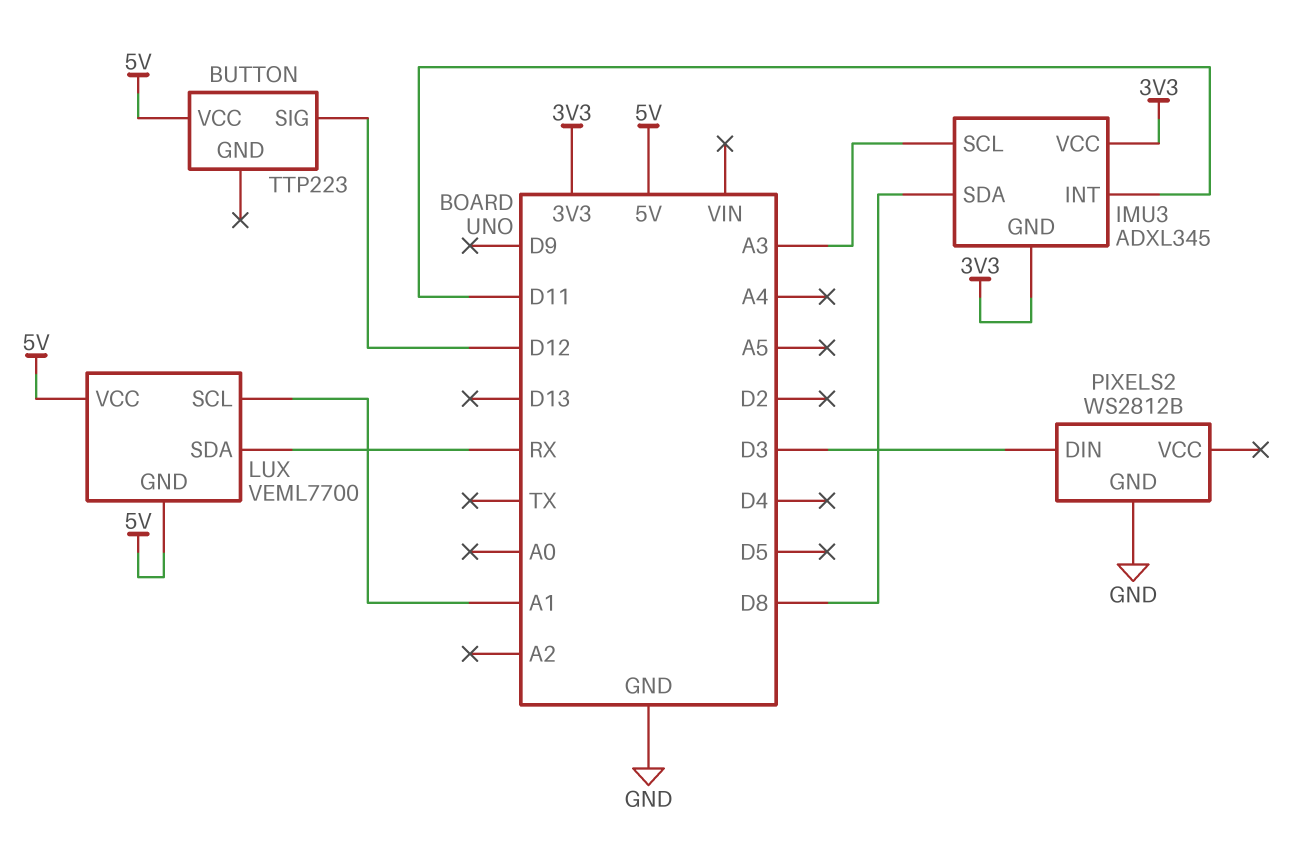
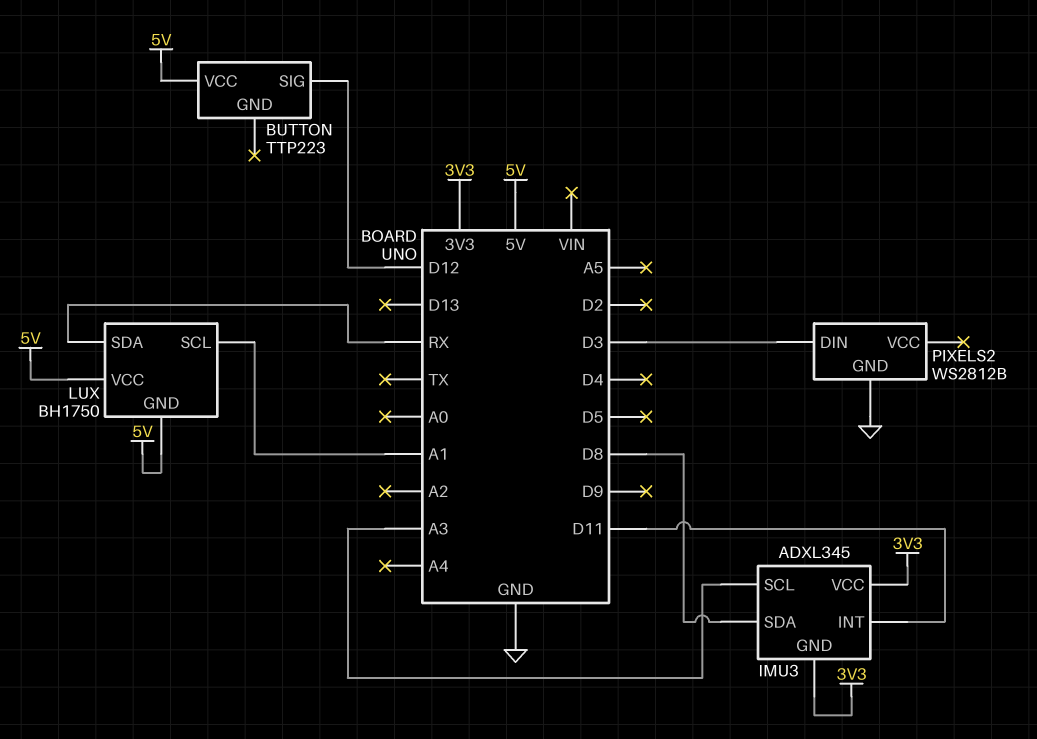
LUX: VEML7700 -> BH1750

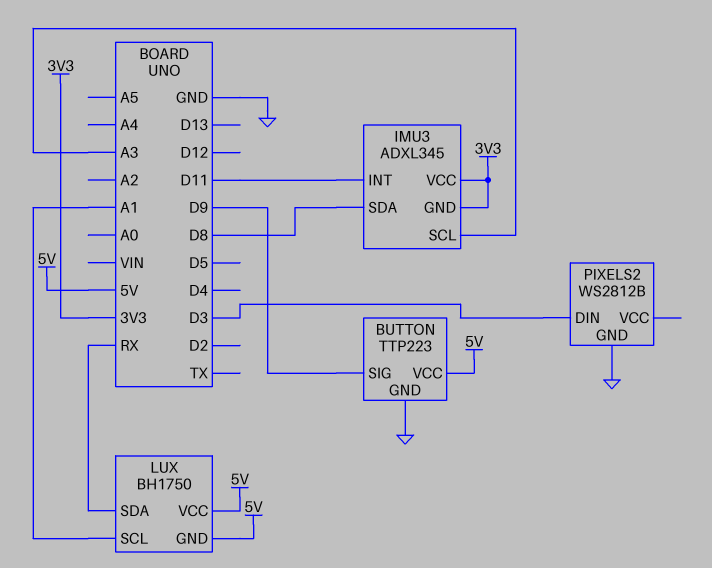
BUTTON pin GND: none -> GND
BUTTON pin SIG: D12 -> D9

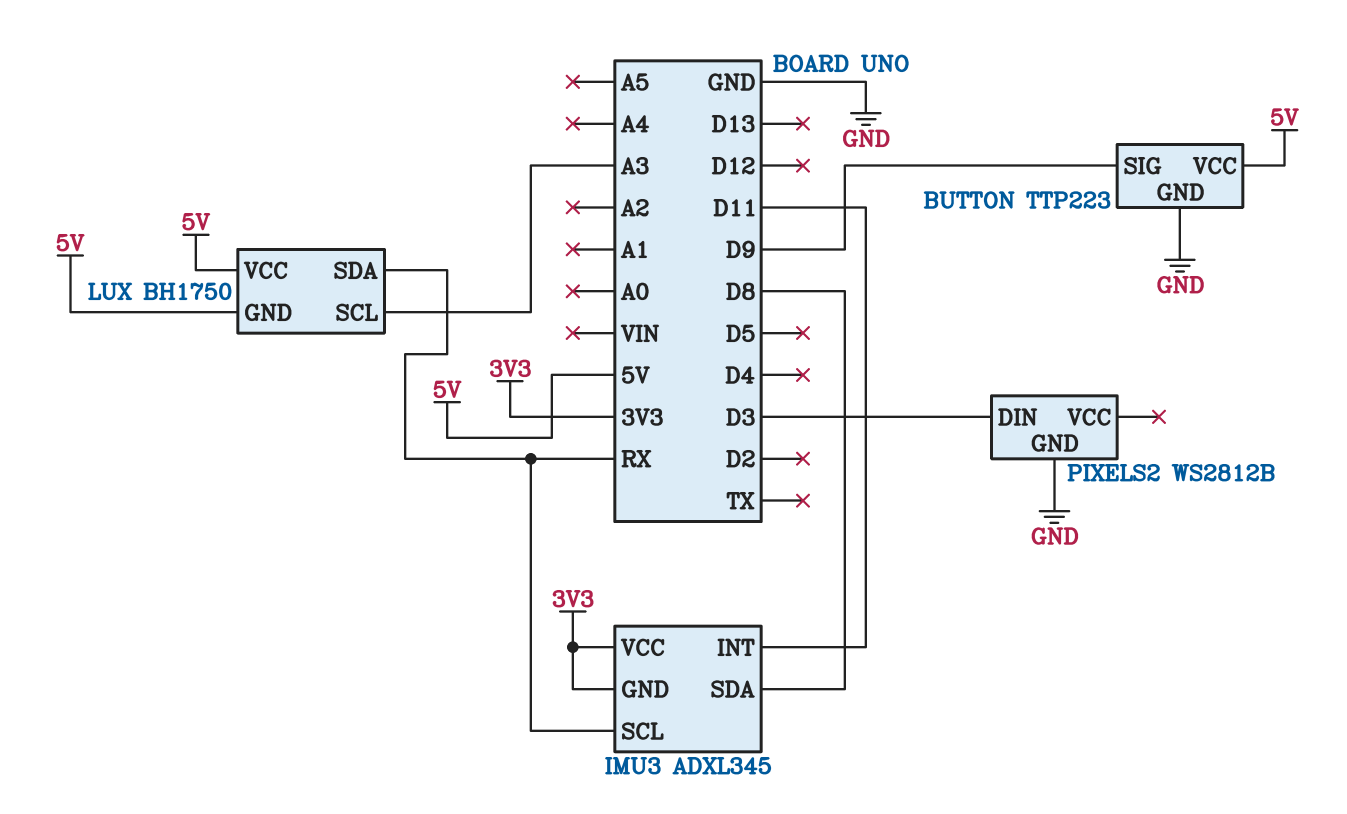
IMU3 pin SCL: A3 -> RX
LUX pin SCL: A1 -> A3

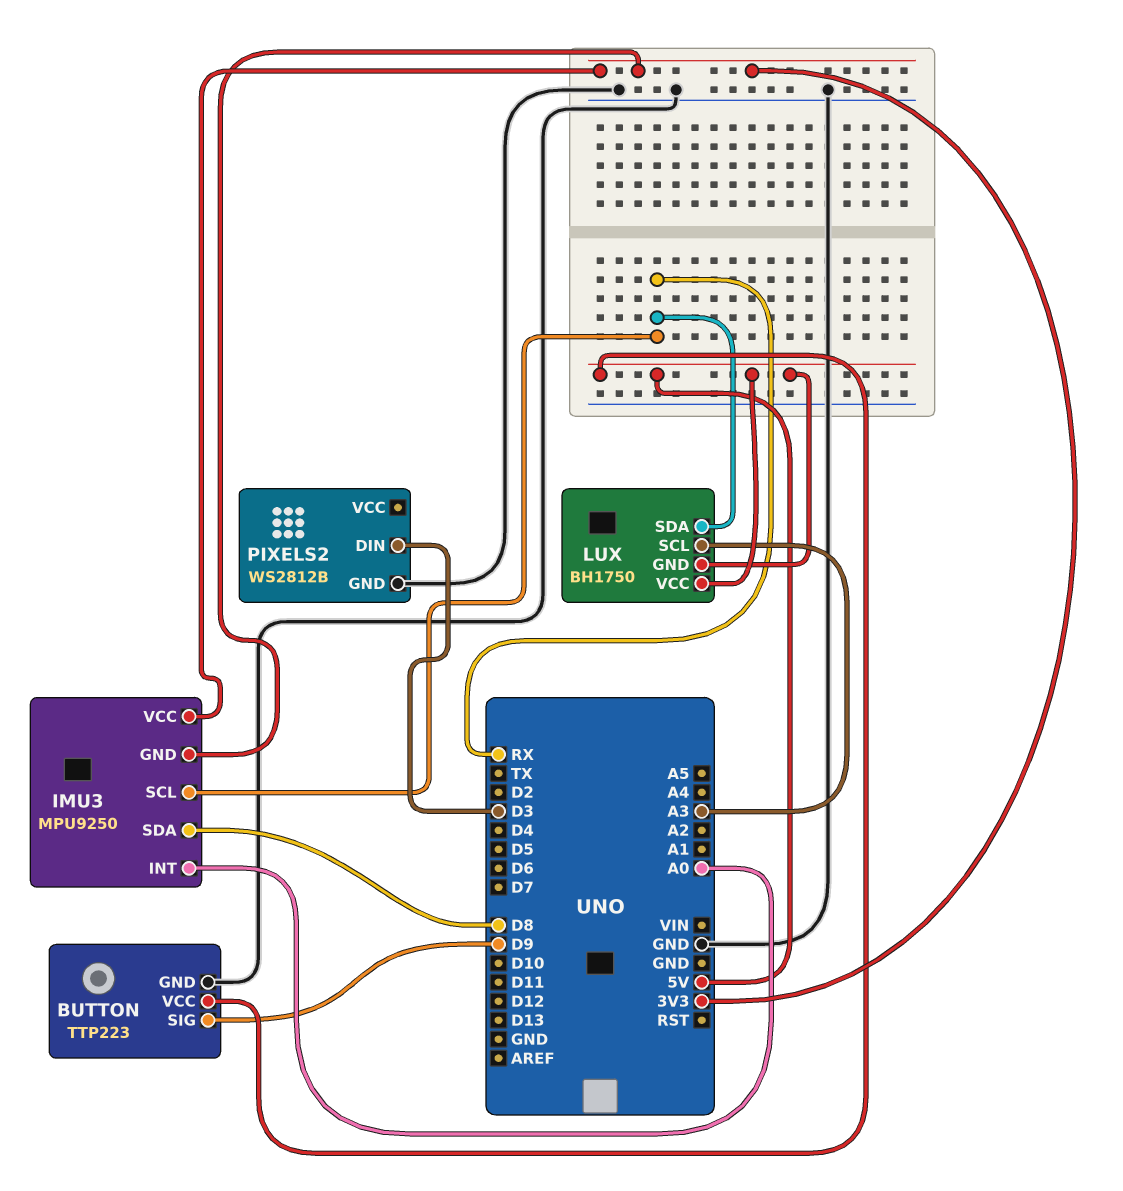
IMU3: ADXL345 -> MPU9250
IMU3 pin INT: D11 -> A0

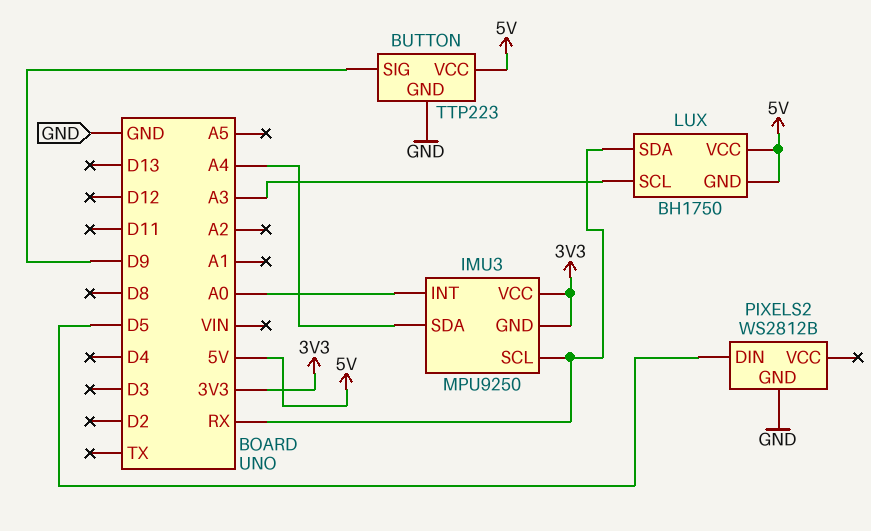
IMU3 pin SDA: D8 -> A4
PIXELS2 pin DIN: D3 -> D5

